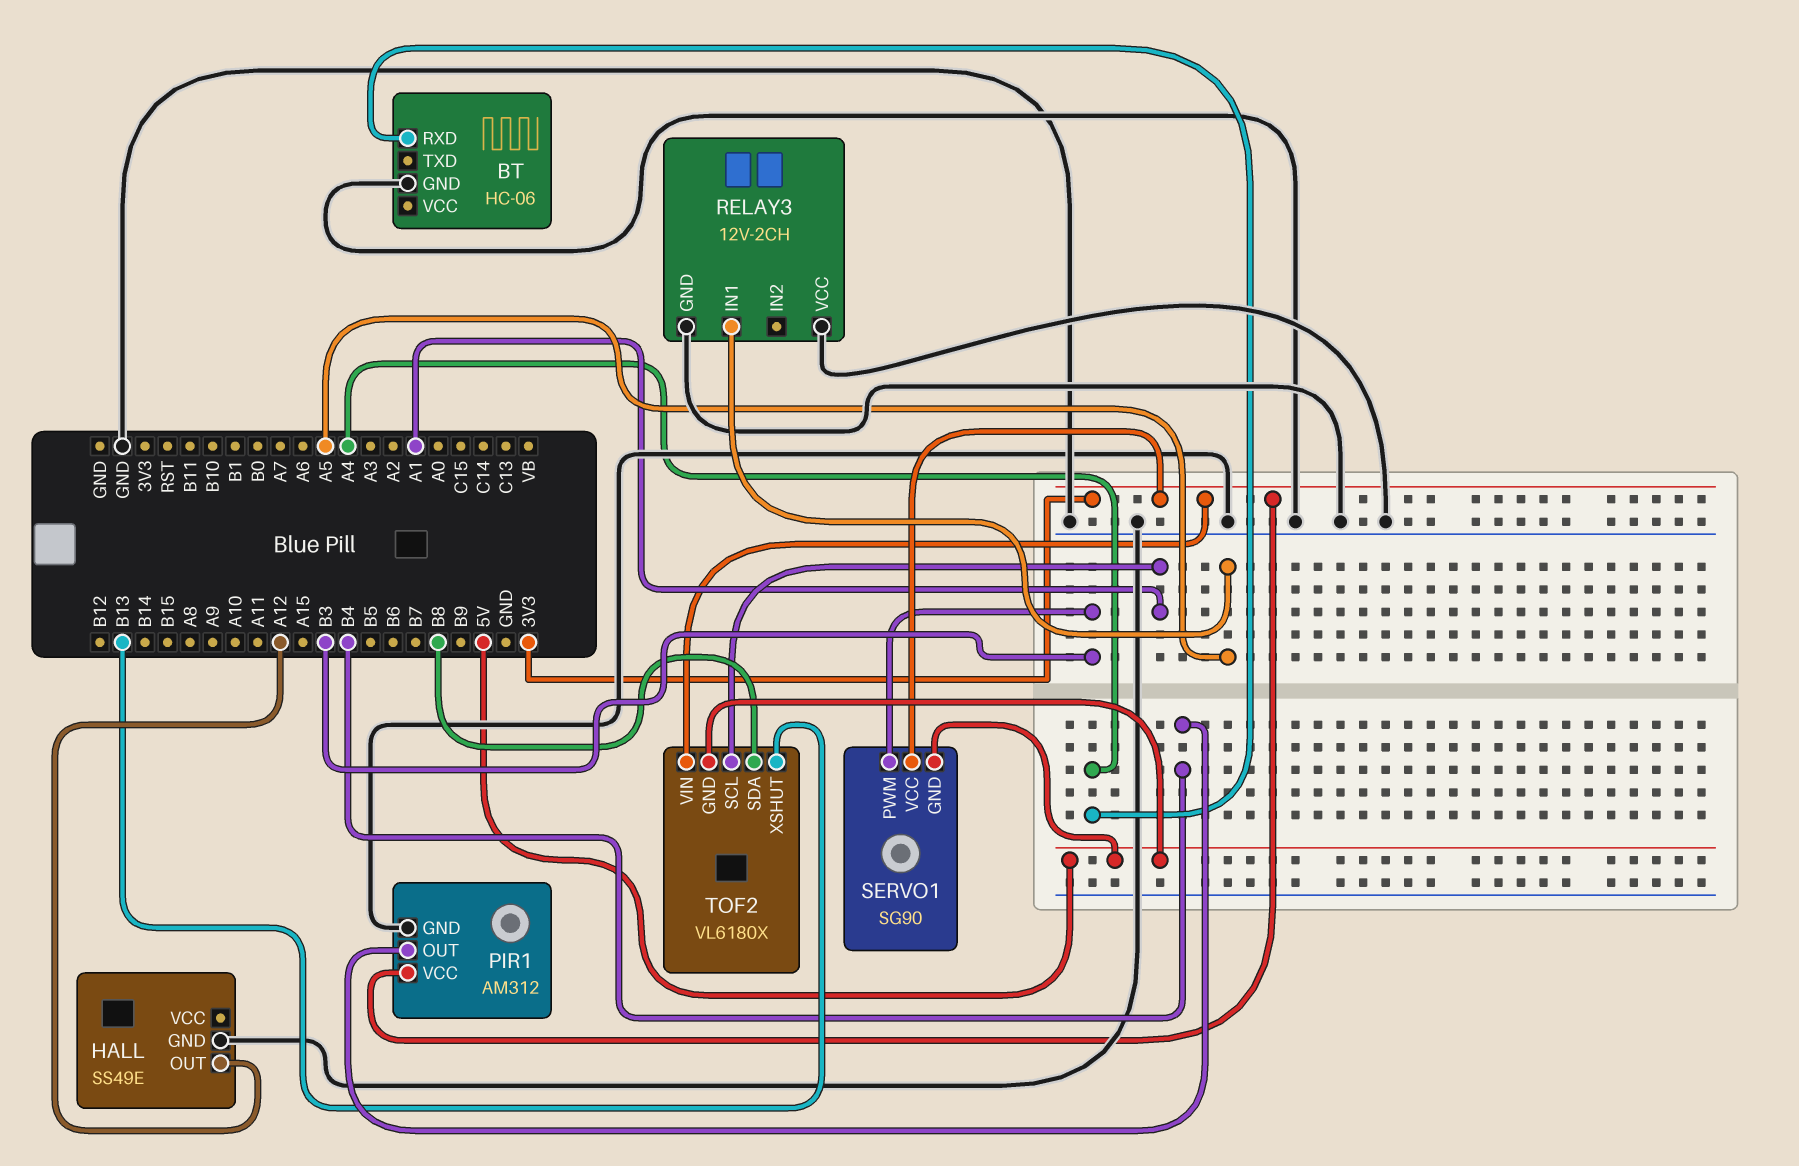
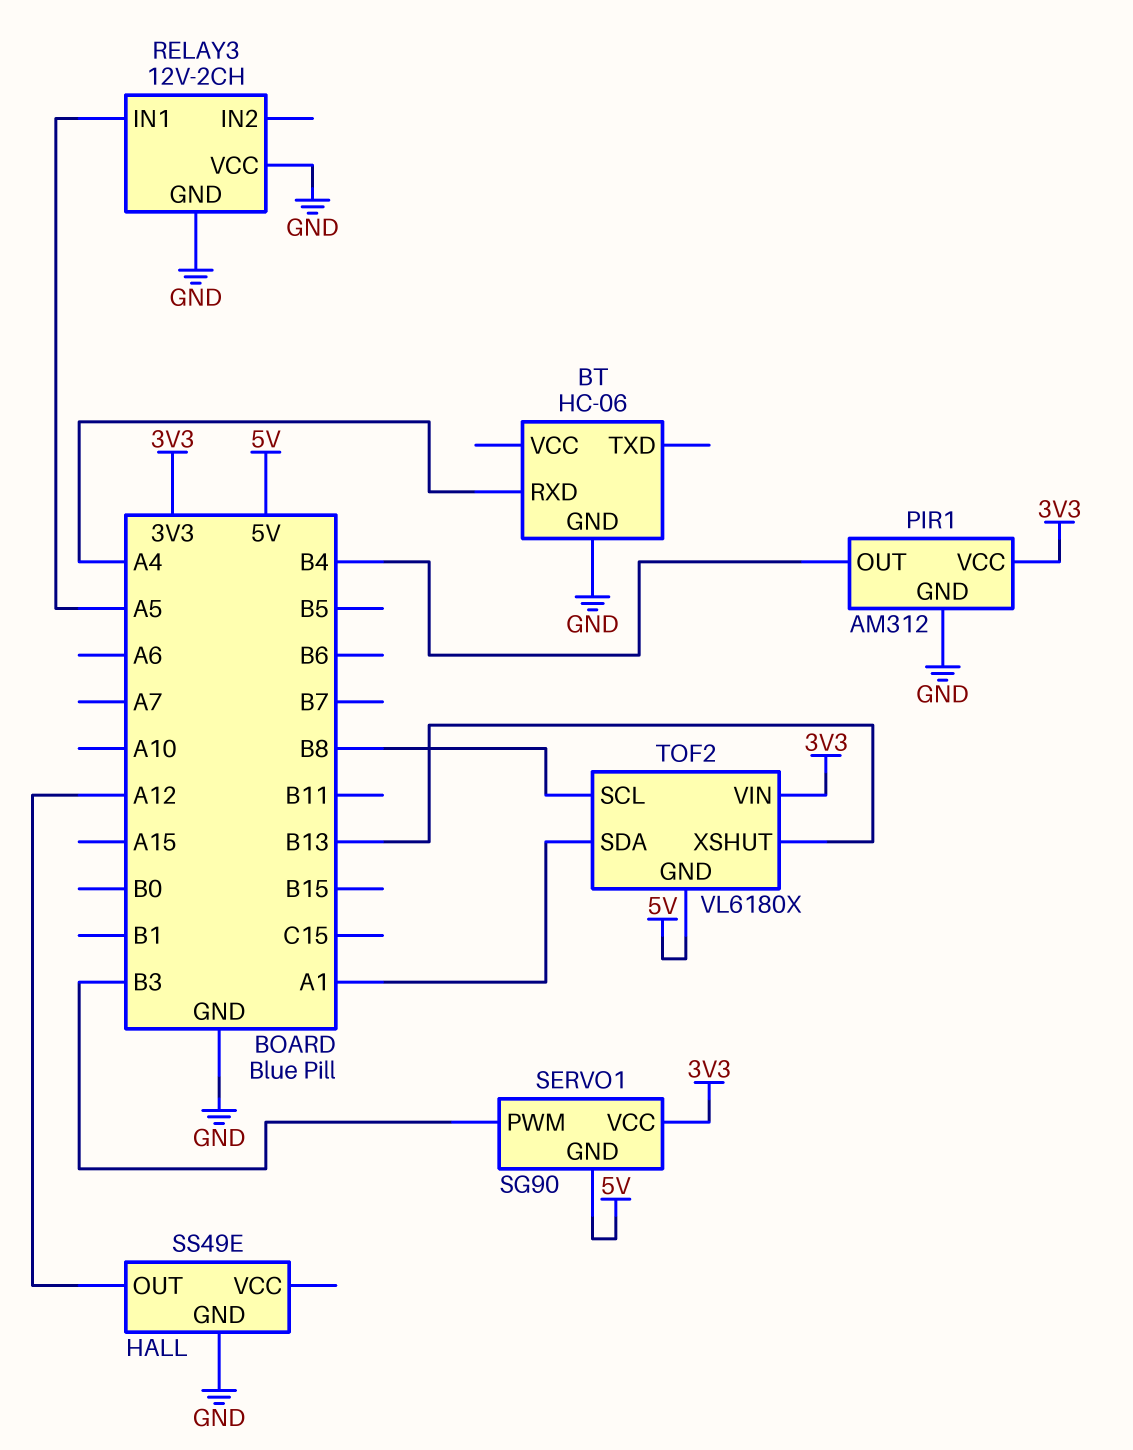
TOF2 pin SCL: A1 -> B8
TOF2 pin SDA: B8 -> A1

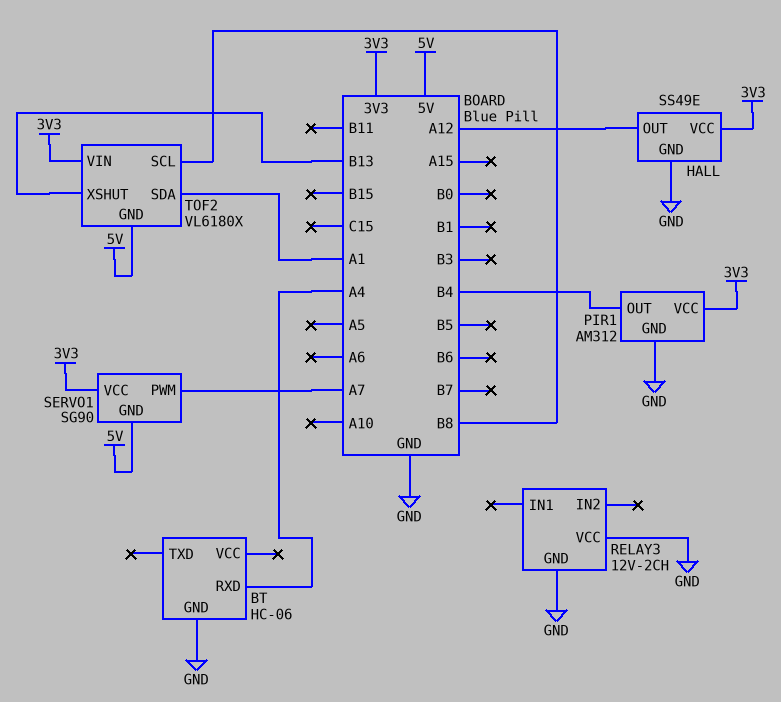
HALL pin VCC: none -> 3V3
RELAY3 pin IN1: A5 -> none
SERVO1 pin PWM: B3 -> A7

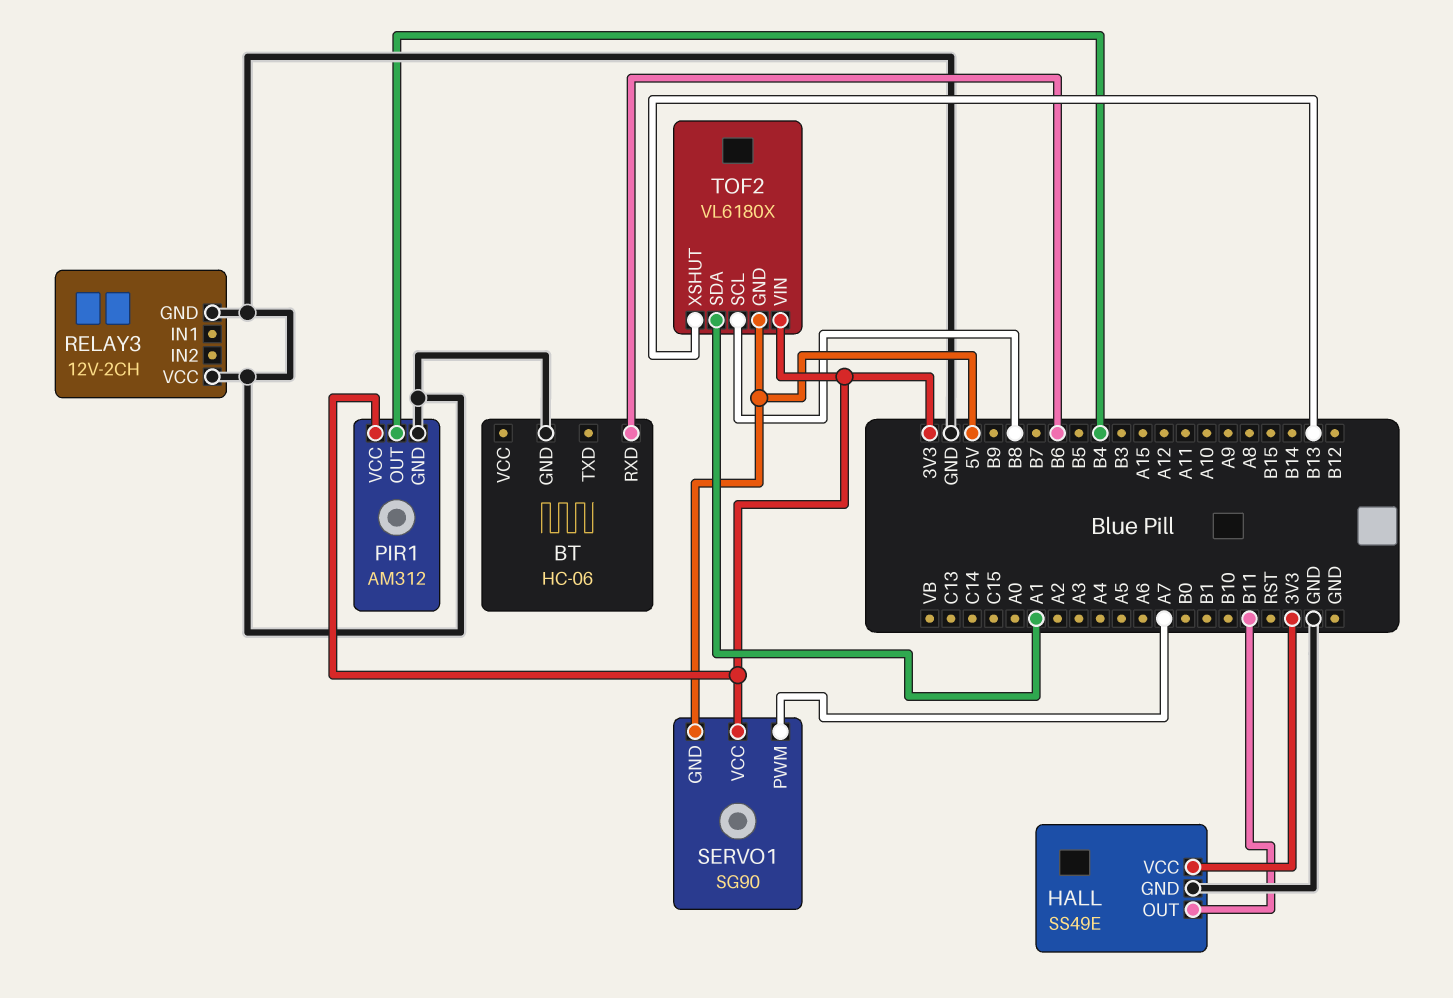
BT pin RXD: A4 -> B6
HALL pin OUT: A12 -> B11

